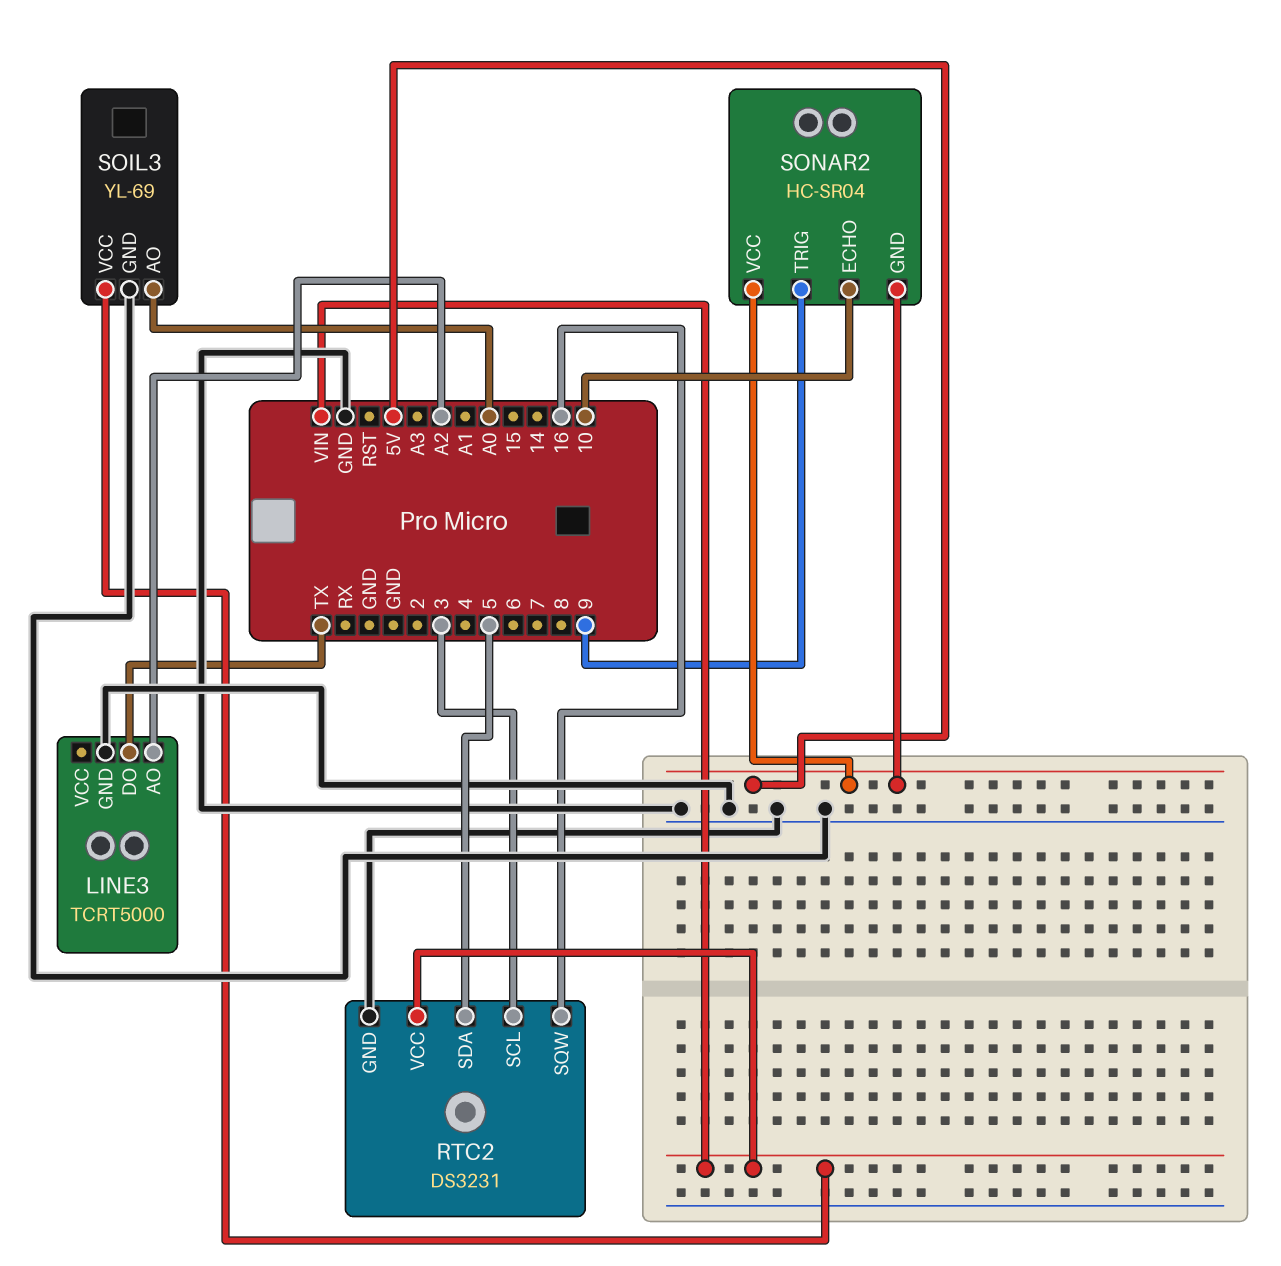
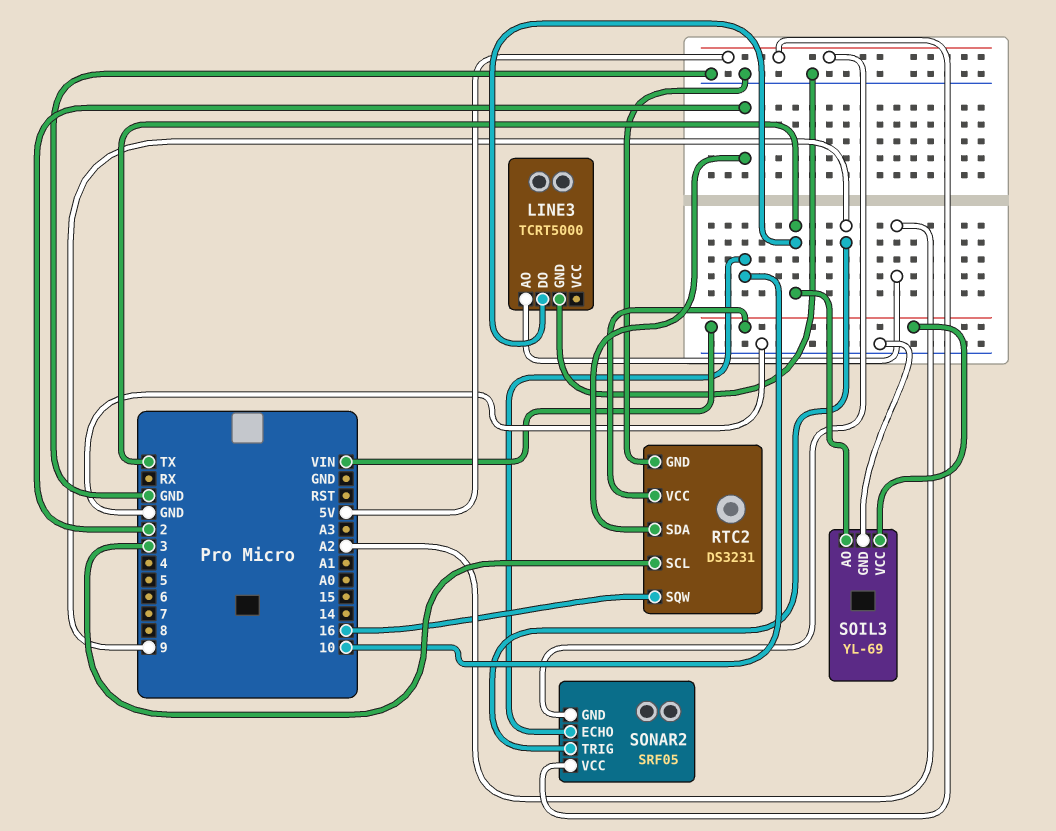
RTC2 pin SDA: 5 -> 2
SOIL3 pin AO: A0 -> TX
SONAR2: HC-SR04 -> SRF05

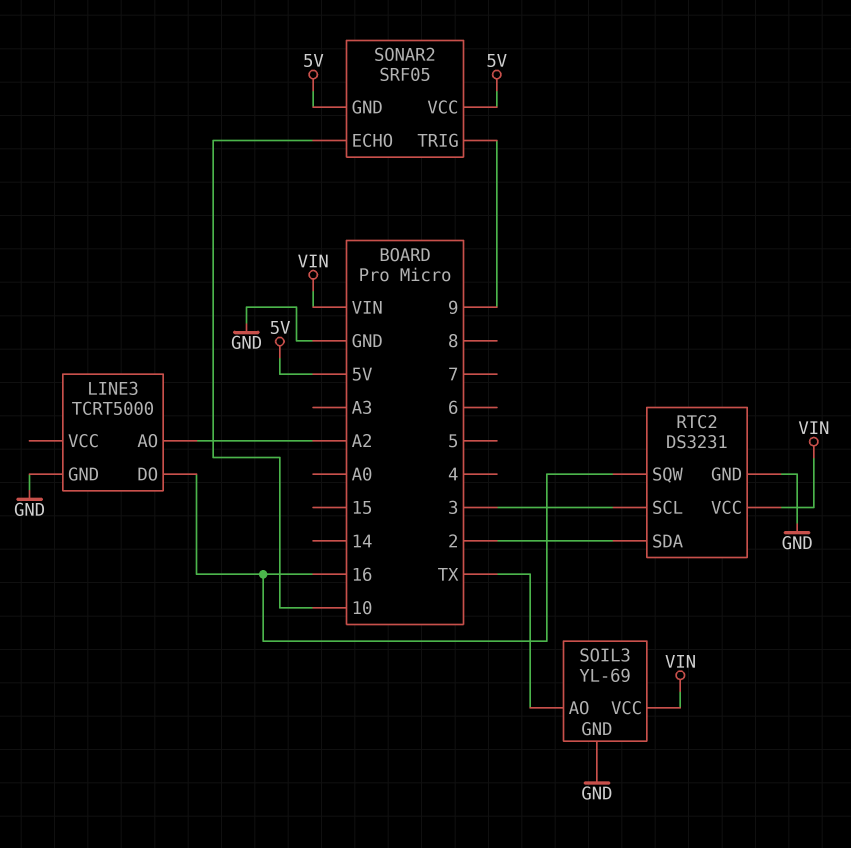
LINE3 pin DO: TX -> 16

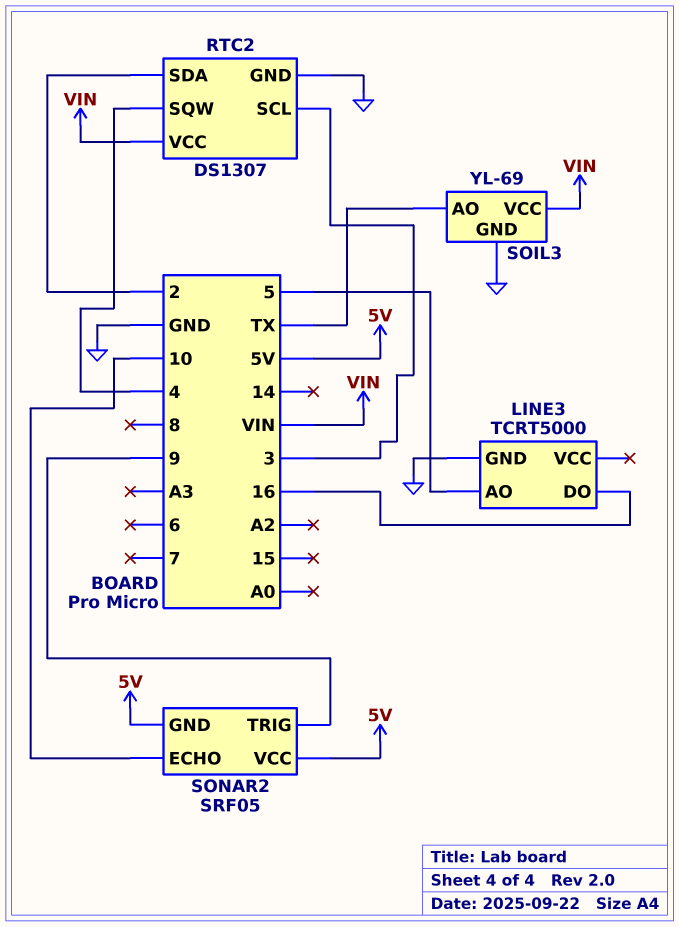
LINE3 pin AO: A2 -> 5
RTC2: DS3231 -> DS1307
RTC2 pin SQW: 16 -> 4

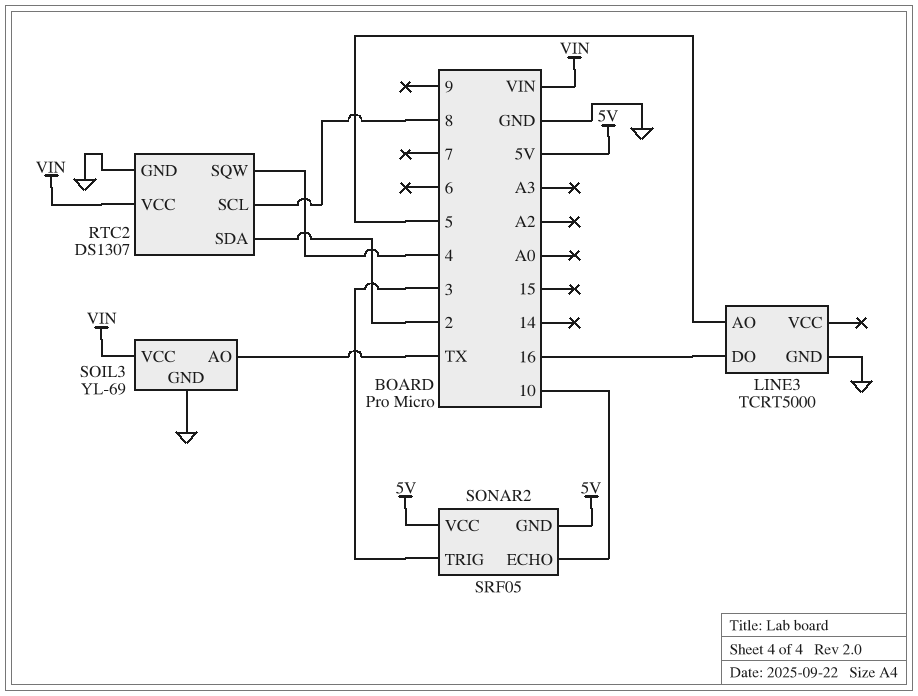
RTC2 pin SCL: 3 -> 8
SONAR2 pin TRIG: 9 -> 3

